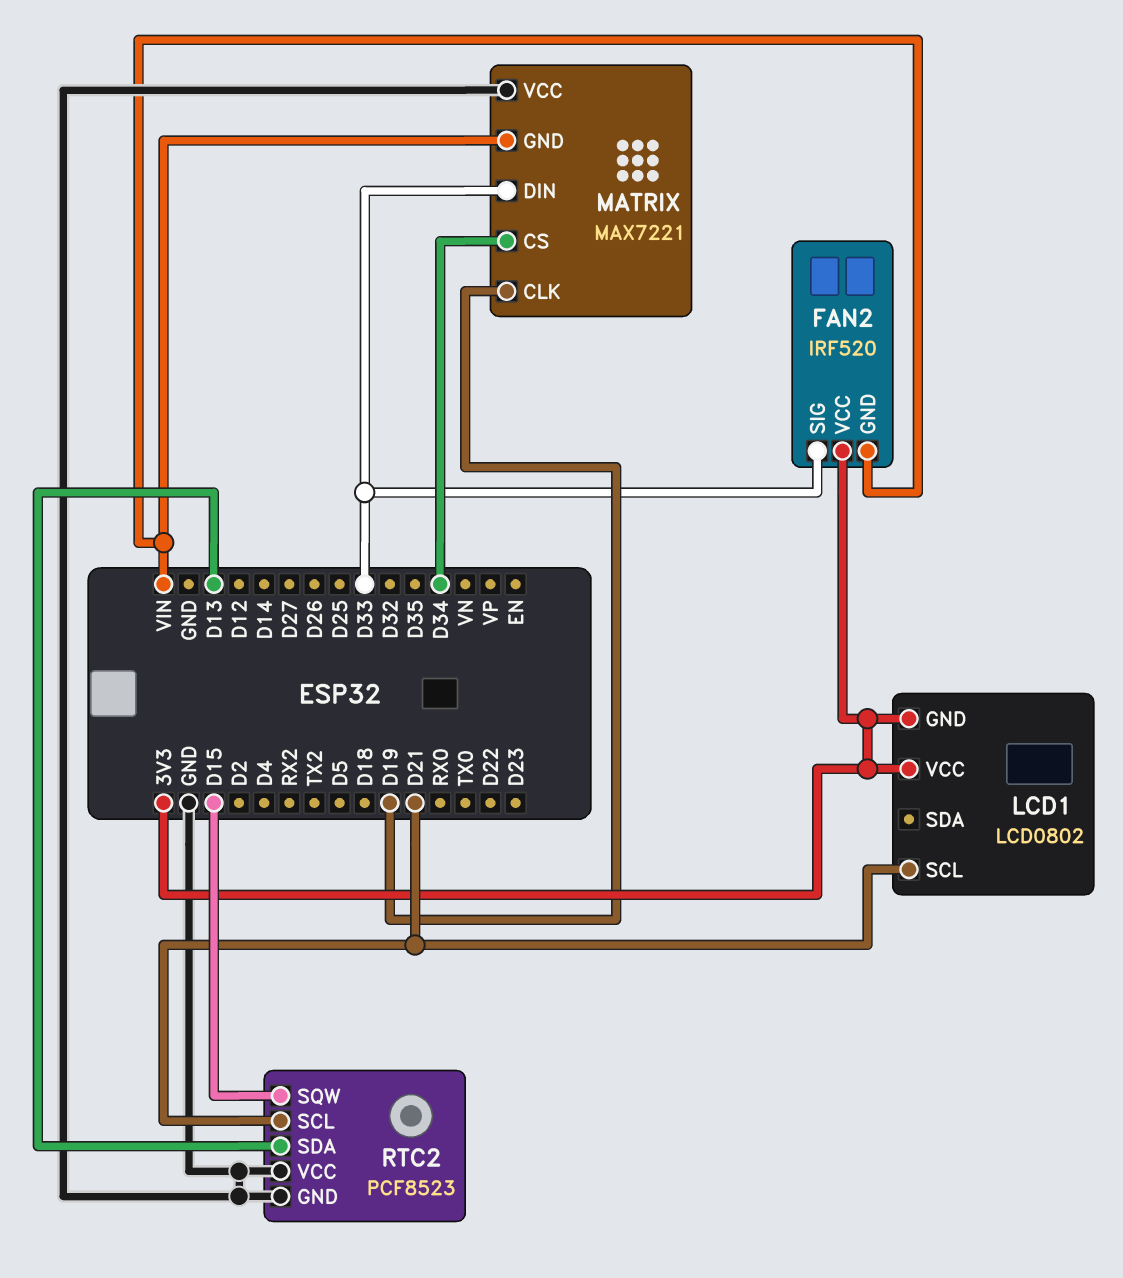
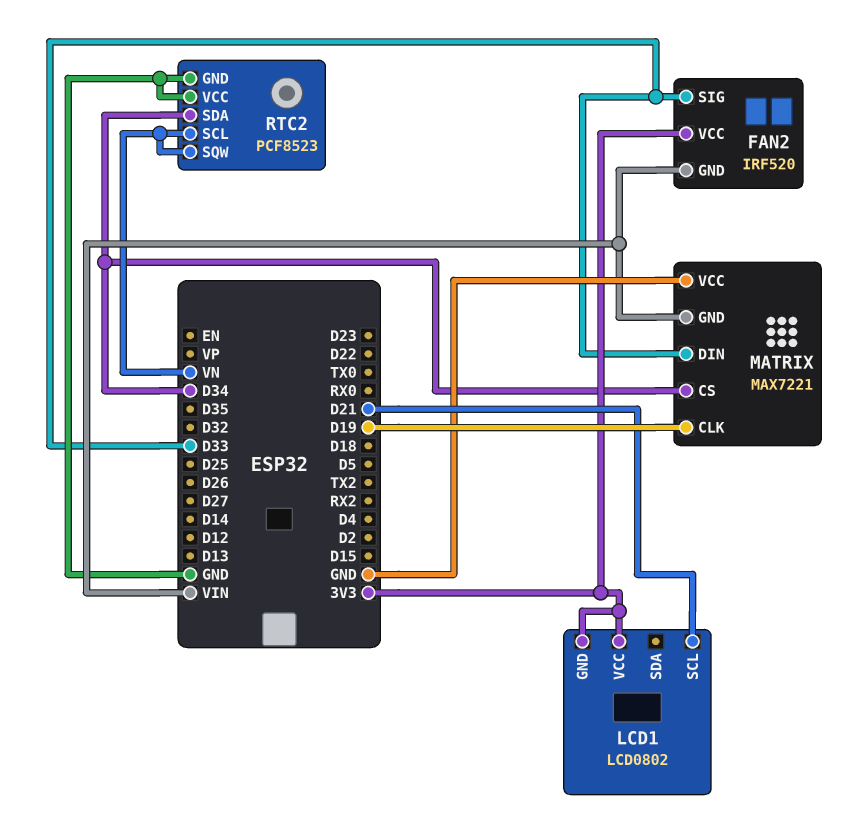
RTC2 pin SCL: D21 -> VN
RTC2 pin SDA: D13 -> D34
RTC2 pin SQW: D15 -> VN

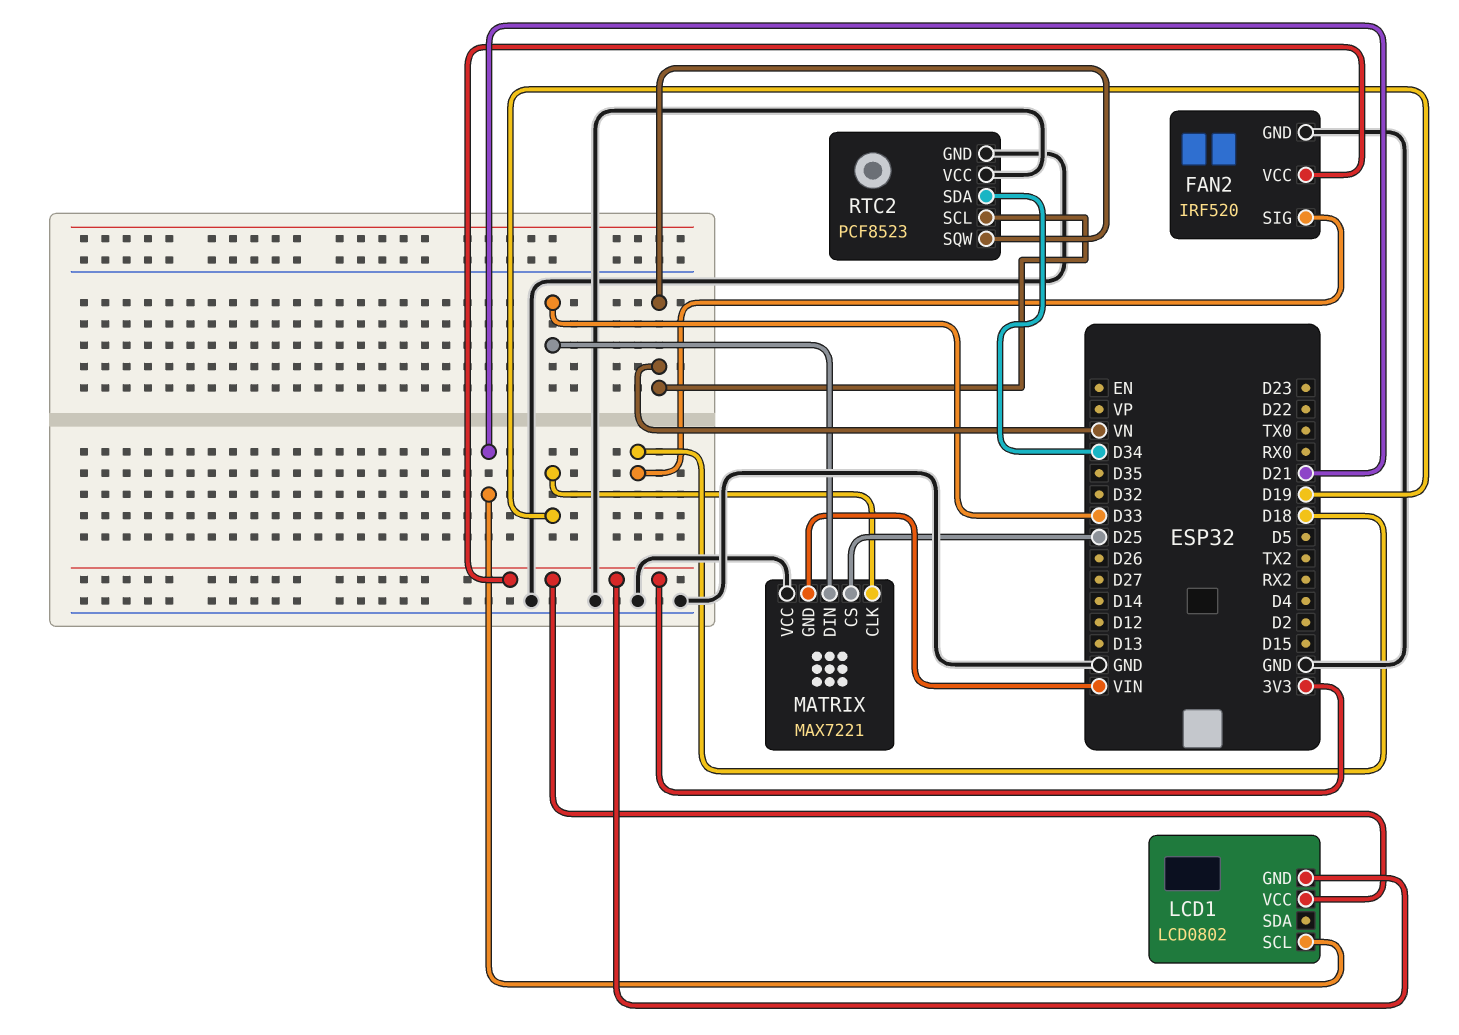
FAN2 pin GND: VIN -> GND
FAN2 pin SIG: D33 -> D18
MATRIX pin CS: D34 -> D25

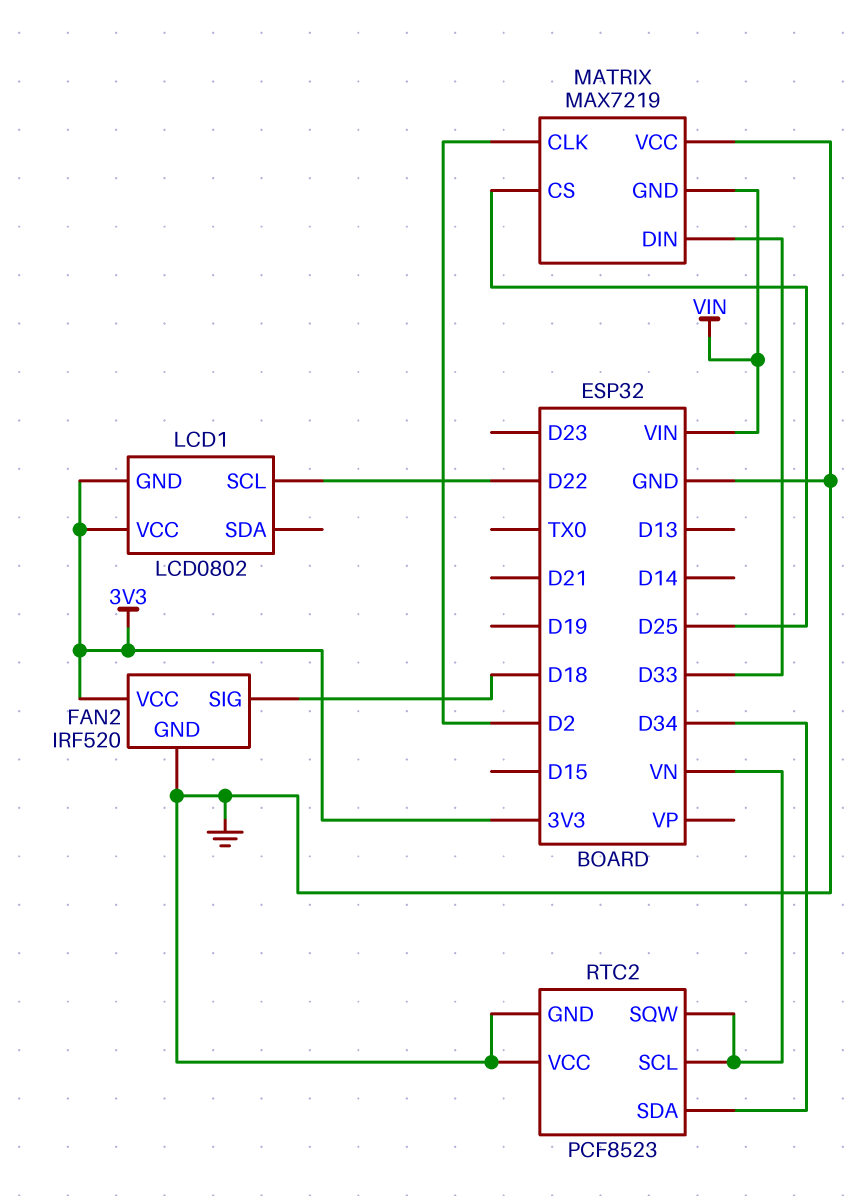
LCD1 pin SCL: D21 -> D22
MATRIX: MAX7221 -> MAX7219
MATRIX pin CLK: D19 -> D2

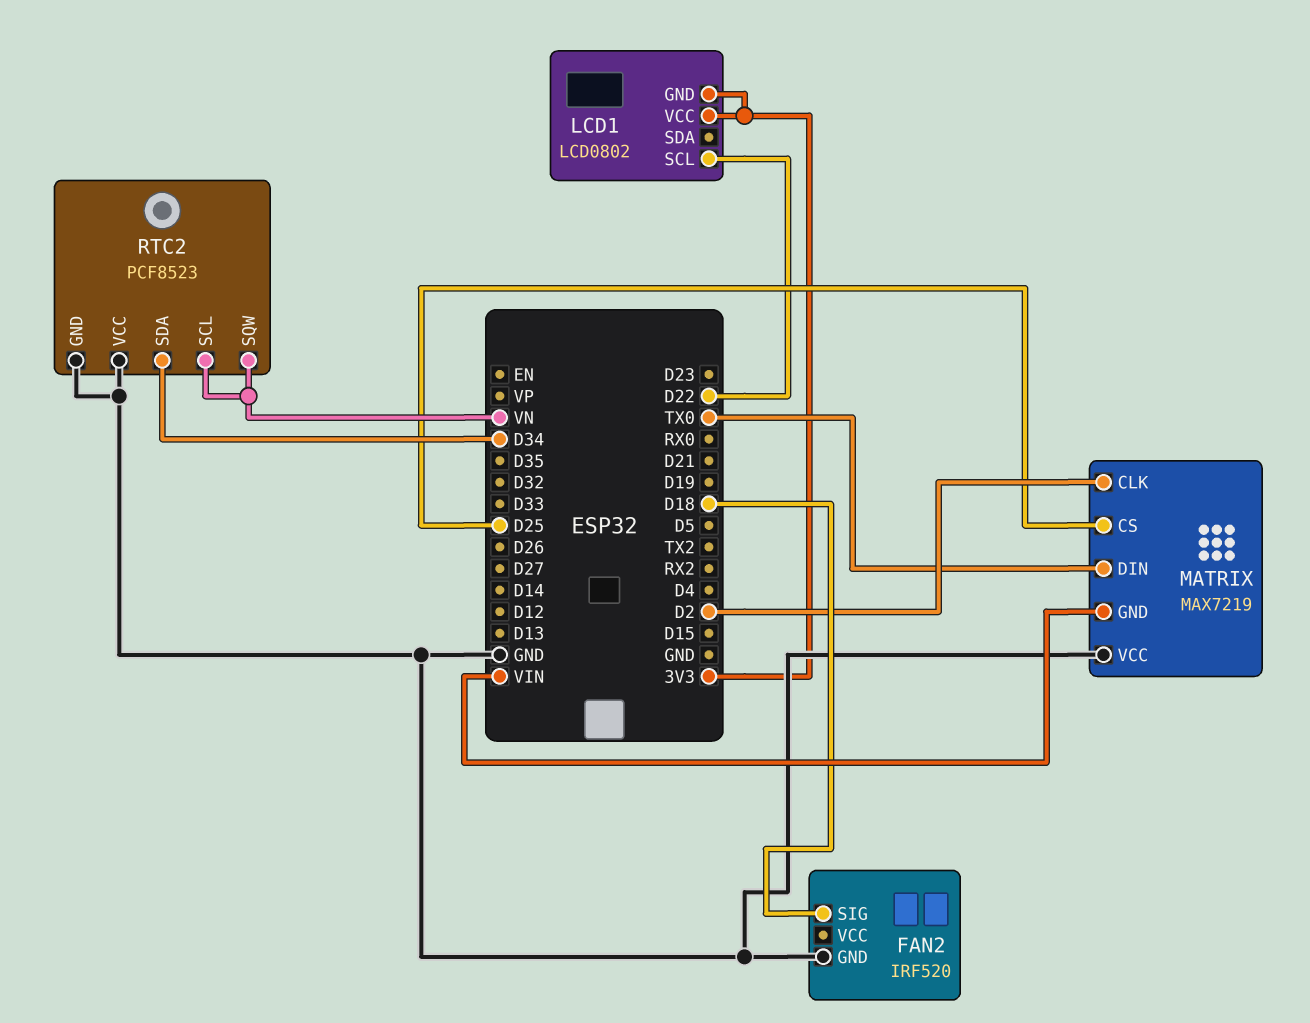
FAN2 pin VCC: 3V3 -> none
MATRIX pin DIN: D33 -> TX0

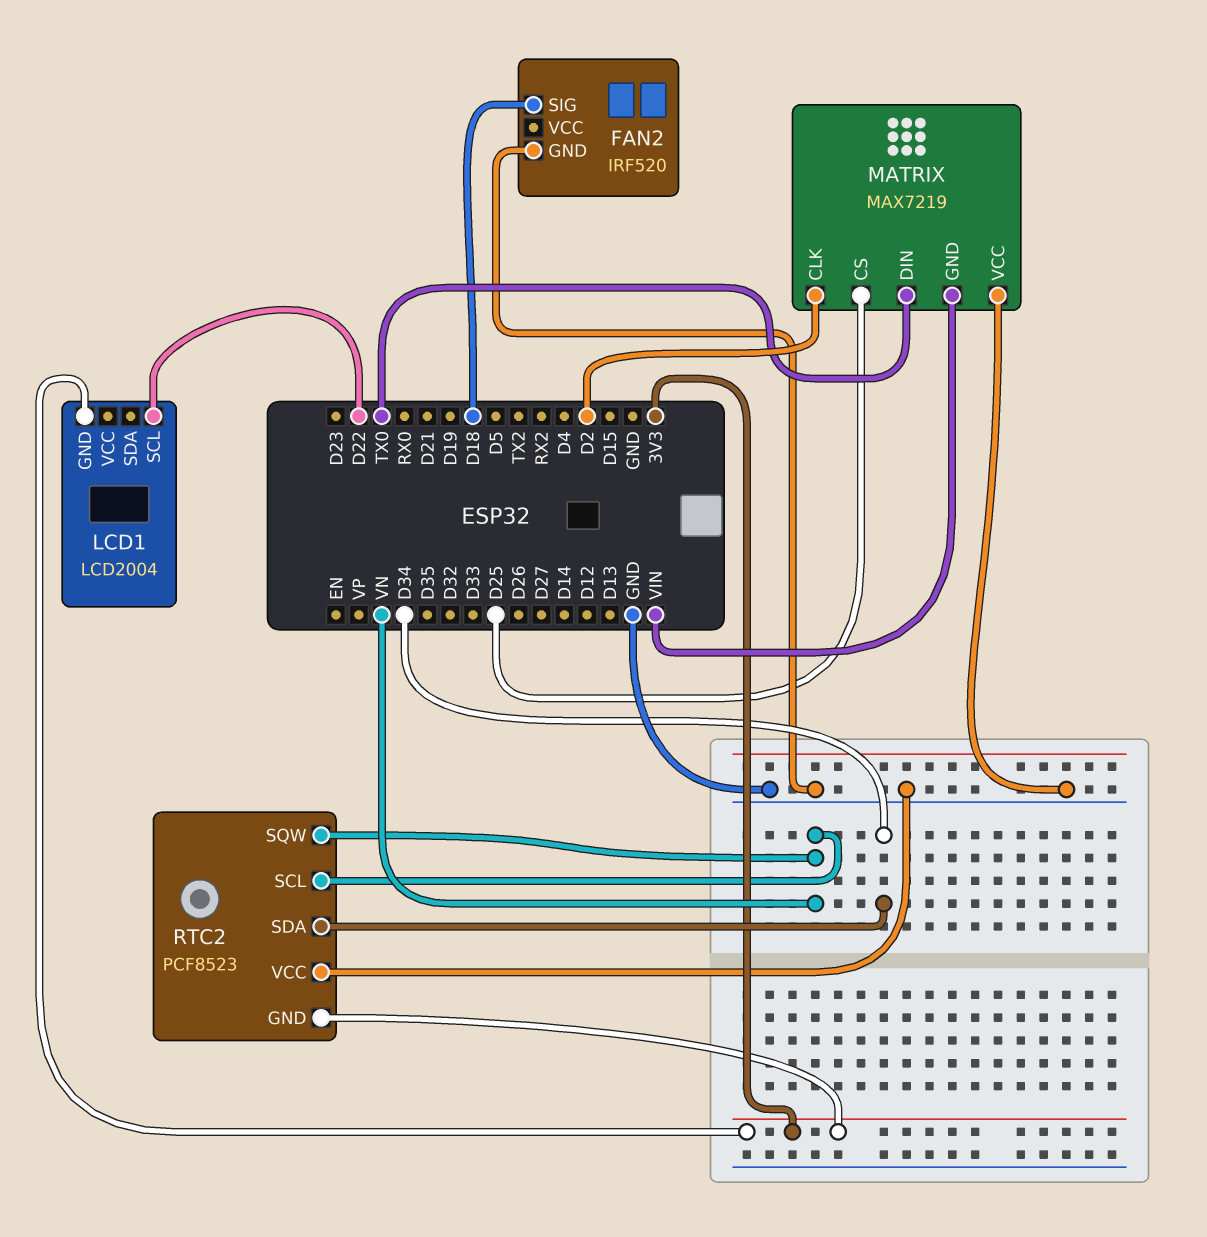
LCD1: LCD0802 -> LCD2004
LCD1 pin VCC: 3V3 -> none
RTC2 pin GND: GND -> 3V3

